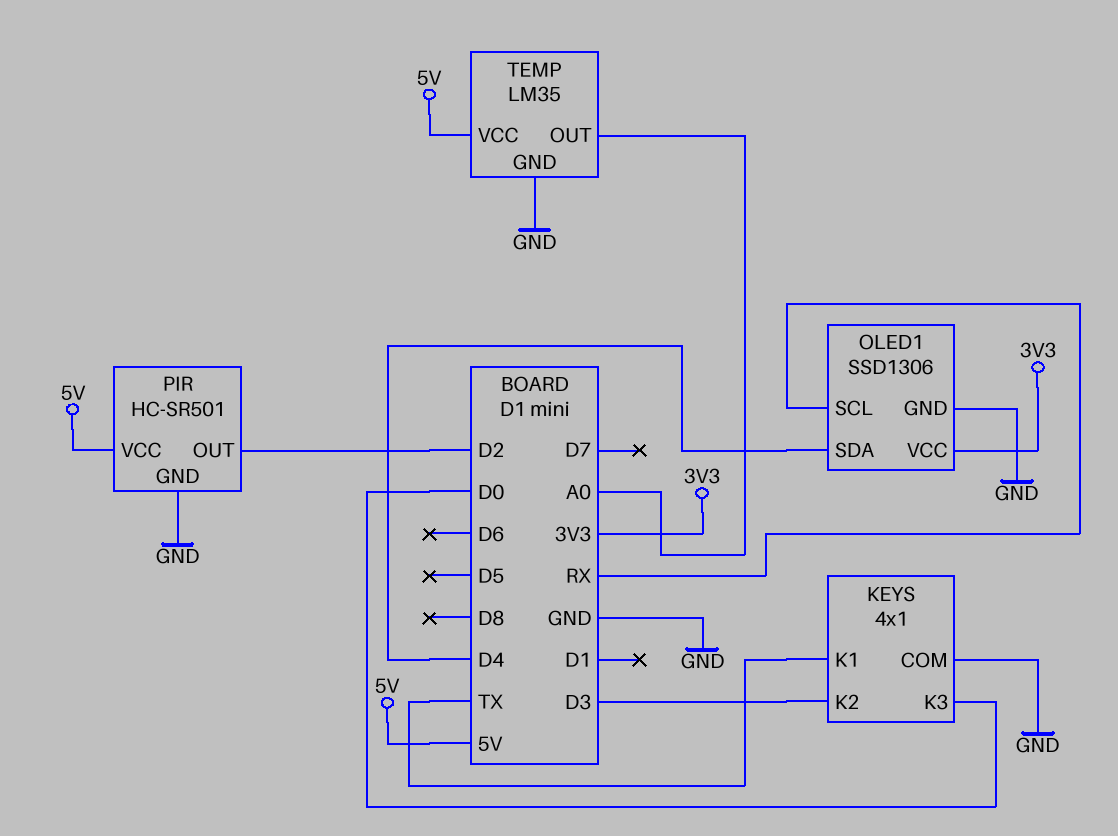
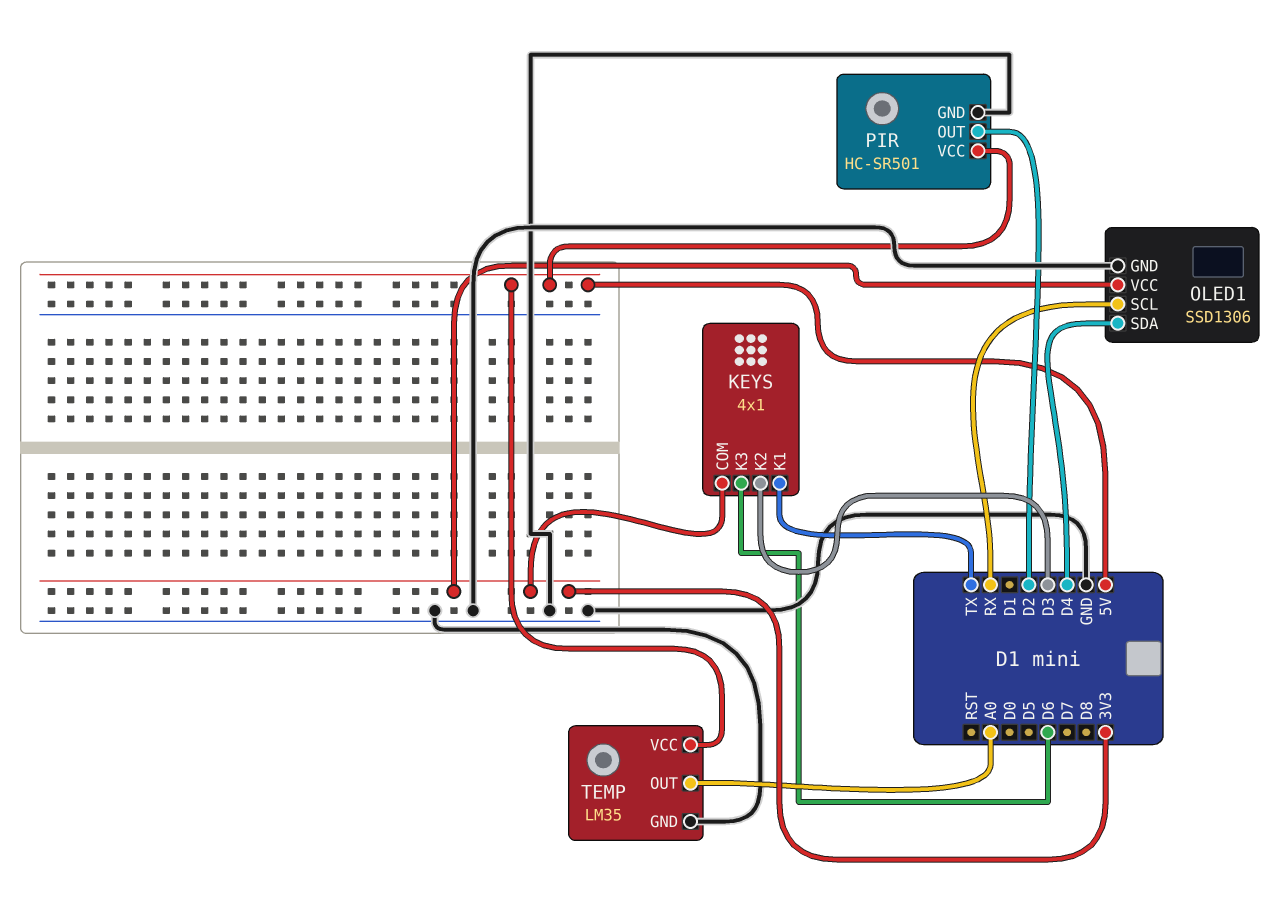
KEYS pin COM: GND -> 3V3
KEYS pin K3: D0 -> D6

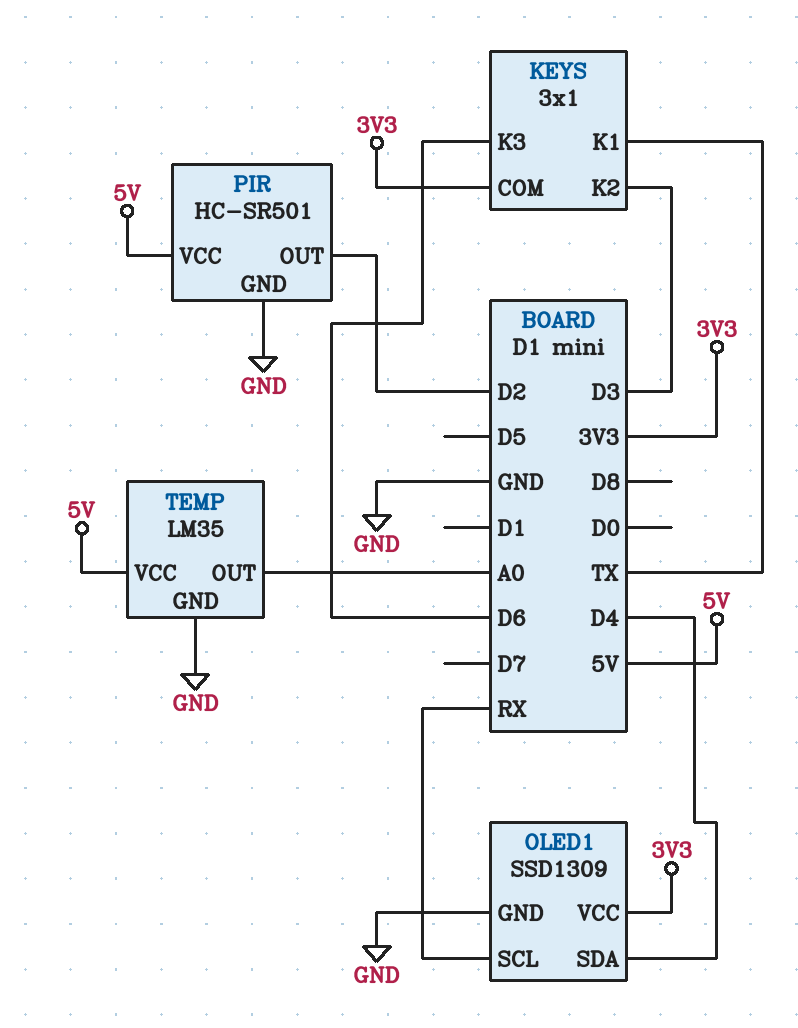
KEYS: 4x1 -> 3x1
OLED1: SSD1306 -> SSD1309

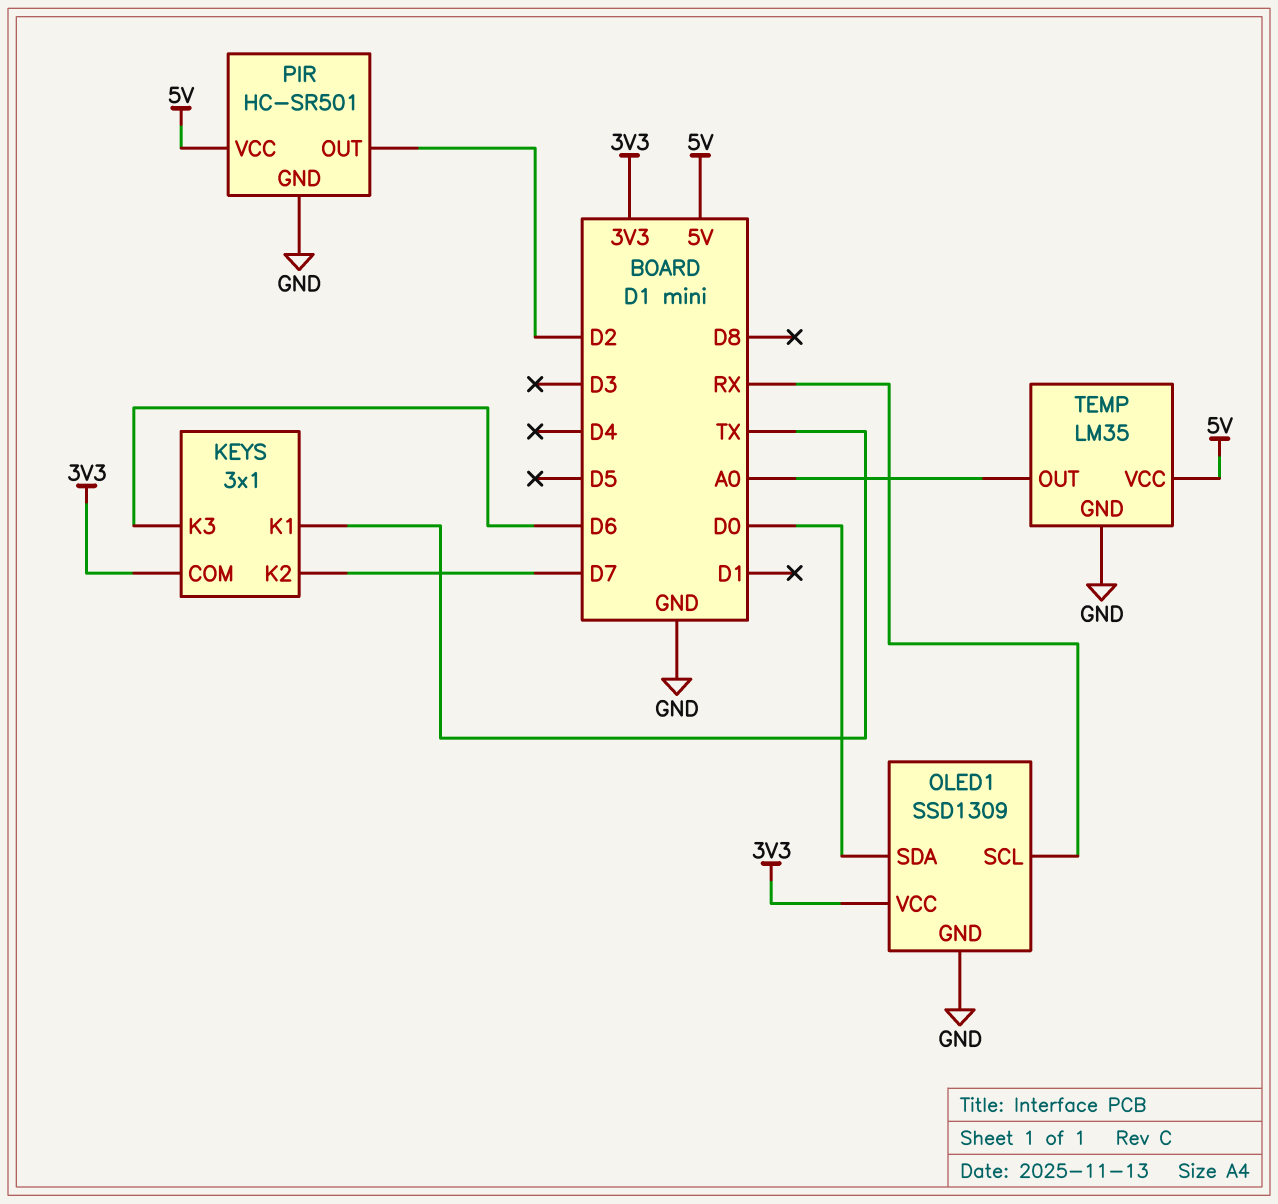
KEYS pin K2: D3 -> D7
OLED1 pin SDA: D4 -> D0

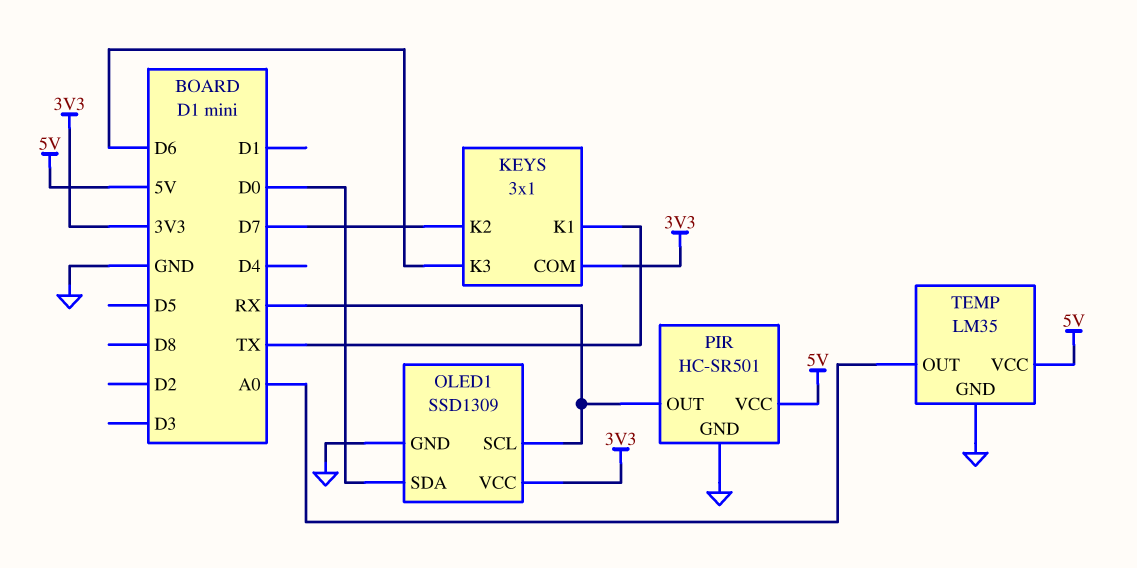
PIR pin OUT: D2 -> RX

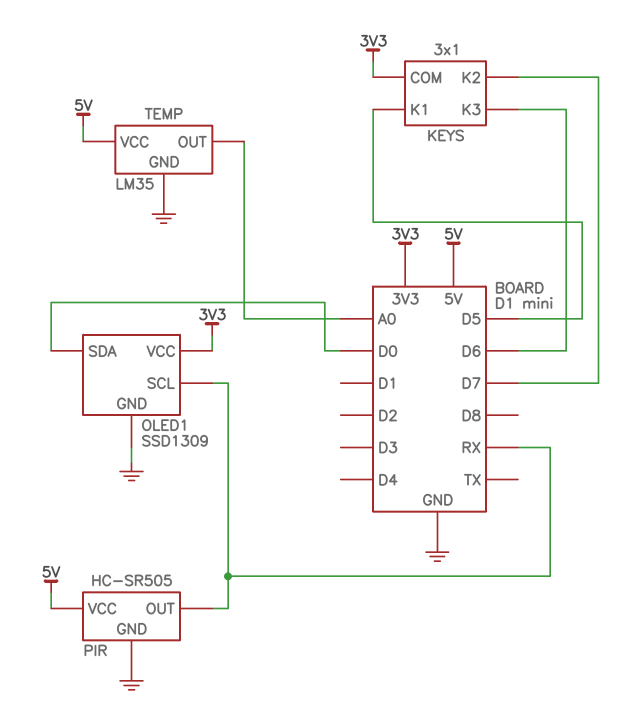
KEYS pin K1: TX -> D5
PIR: HC-SR501 -> HC-SR505

